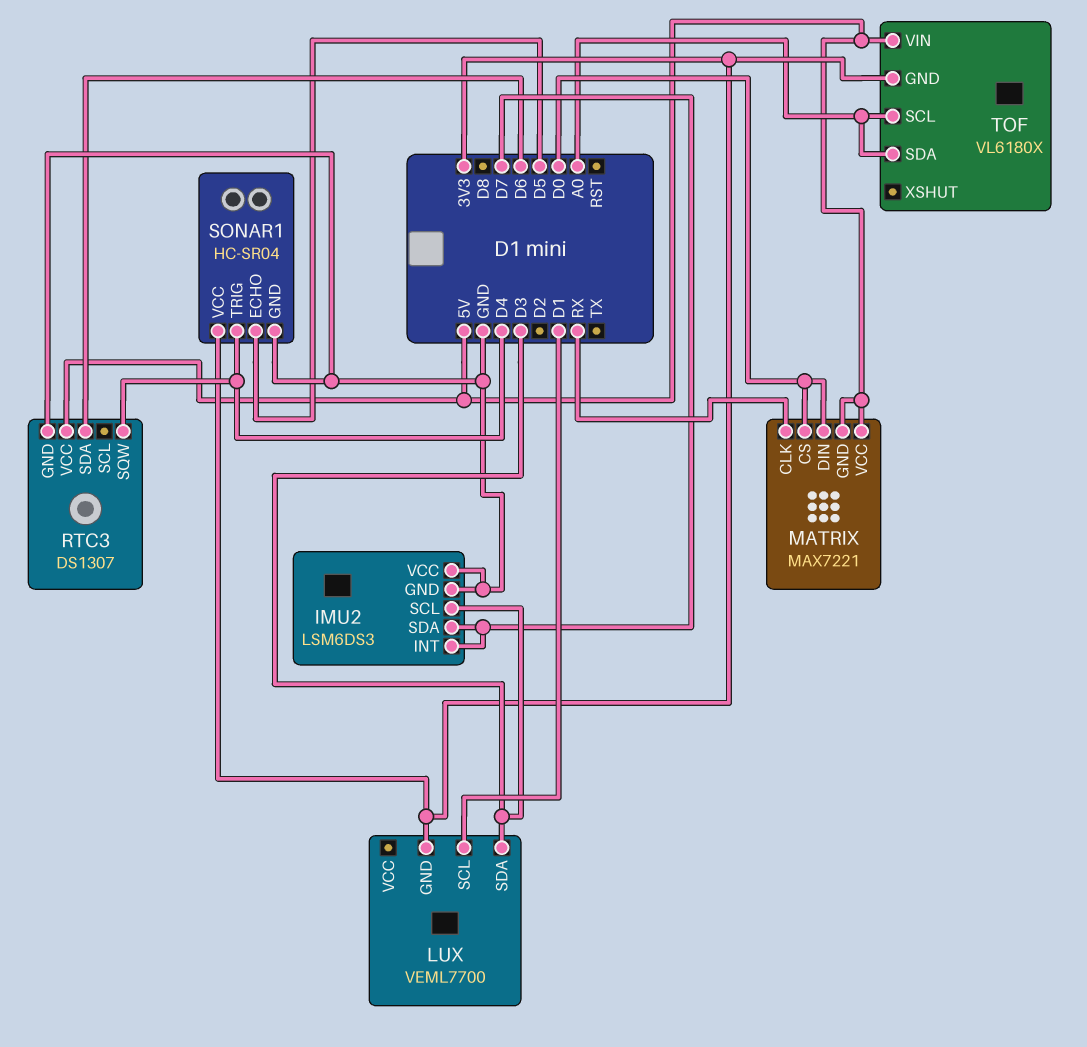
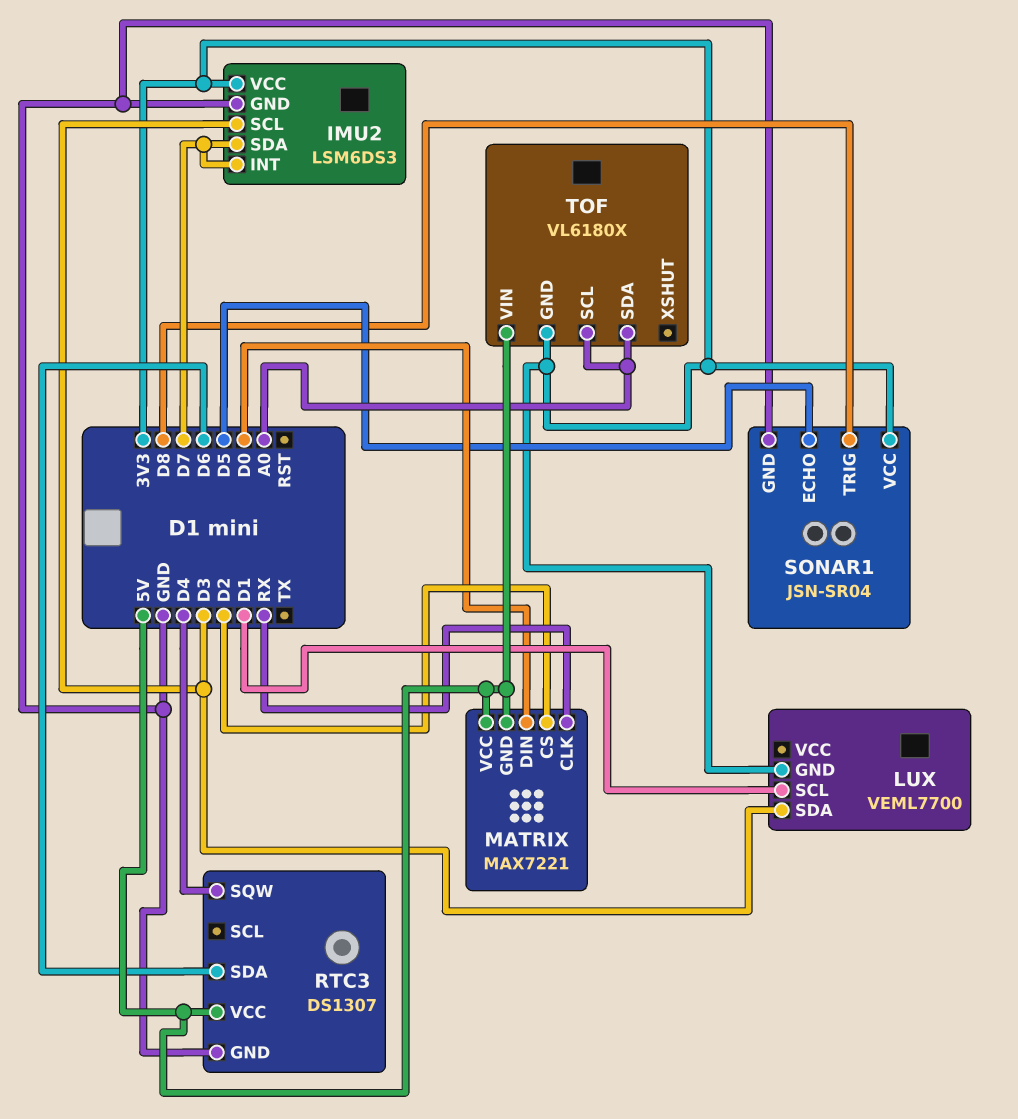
IMU2 pin VCC: GND -> 3V3
MATRIX pin CS: D0 -> D2
SONAR1: HC-SR04 -> JSN-SR04
SONAR1 pin TRIG: D4 -> D8

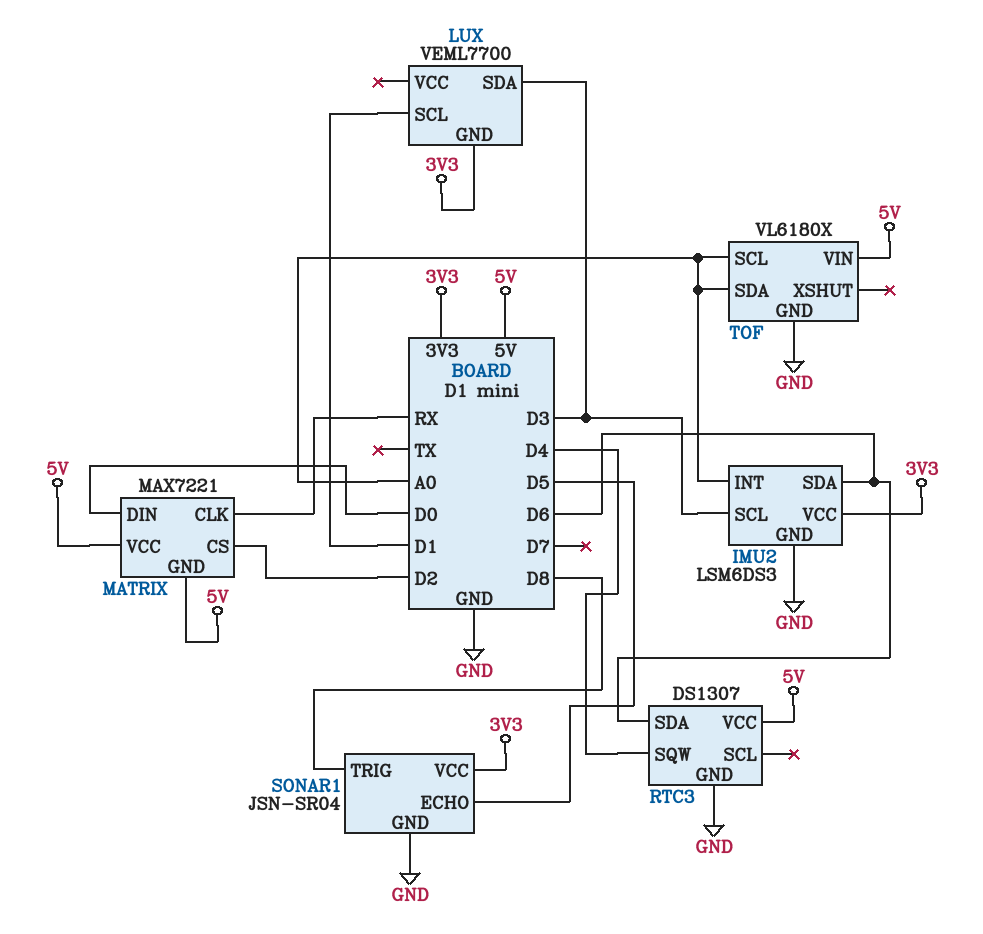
IMU2 pin INT: D7 -> A0
IMU2 pin SDA: D7 -> D6
TOF pin GND: 3V3 -> GND

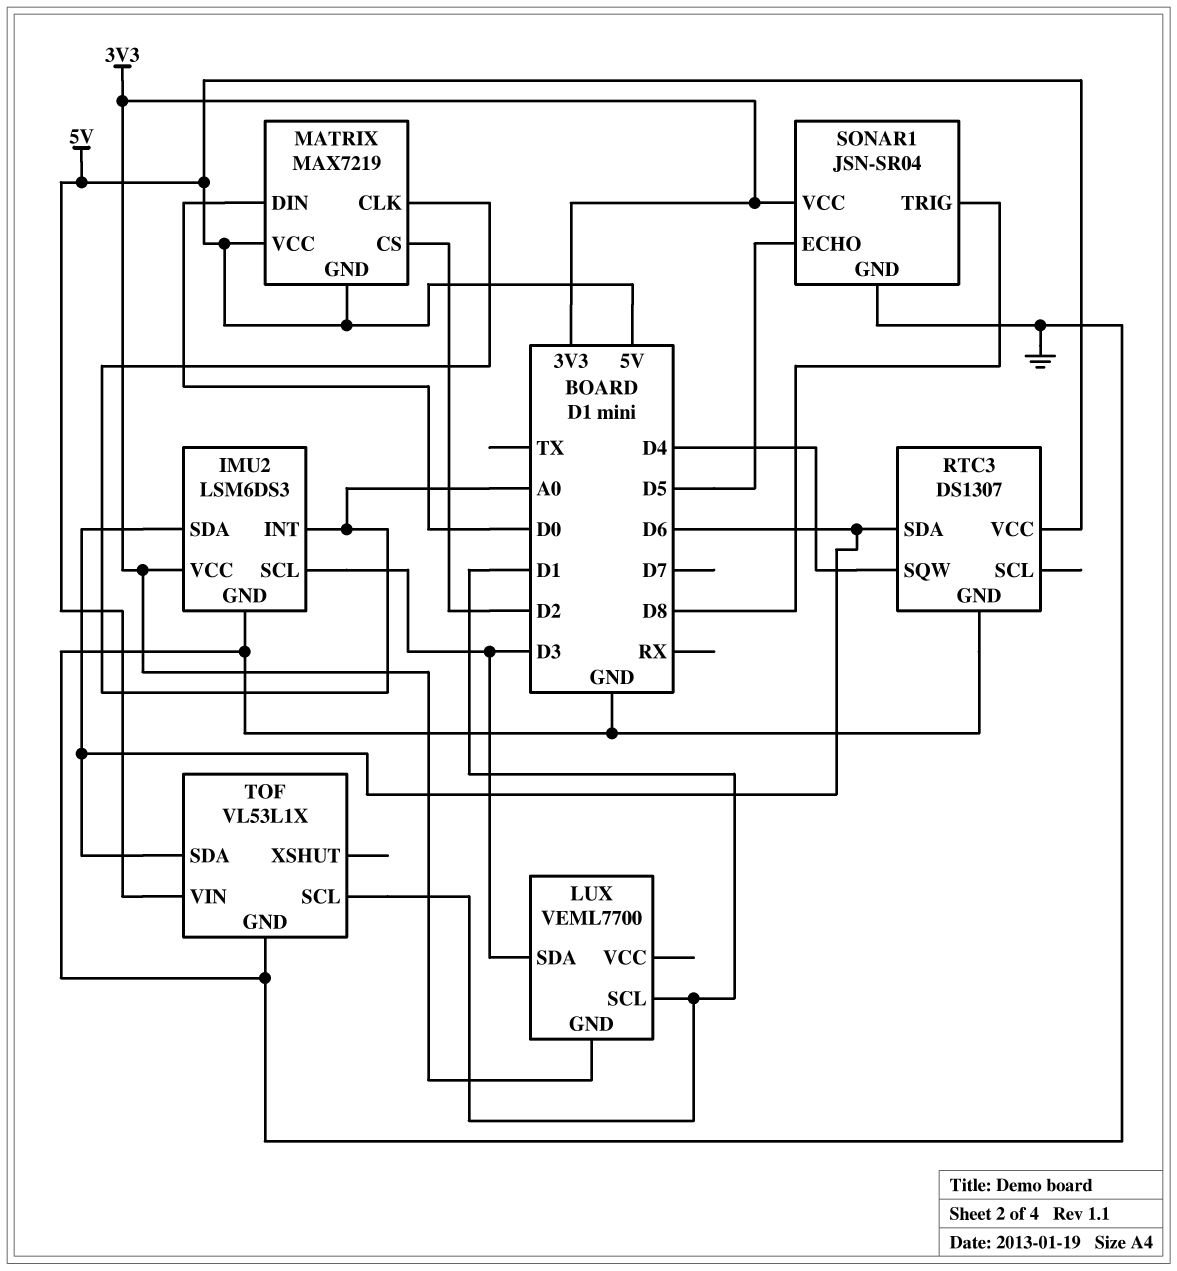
MATRIX: MAX7221 -> MAX7219
MATRIX pin CLK: RX -> A0
TOF: VL6180X -> VL53L1X
TOF pin SCL: A0 -> D1
TOF pin SDA: A0 -> D6

